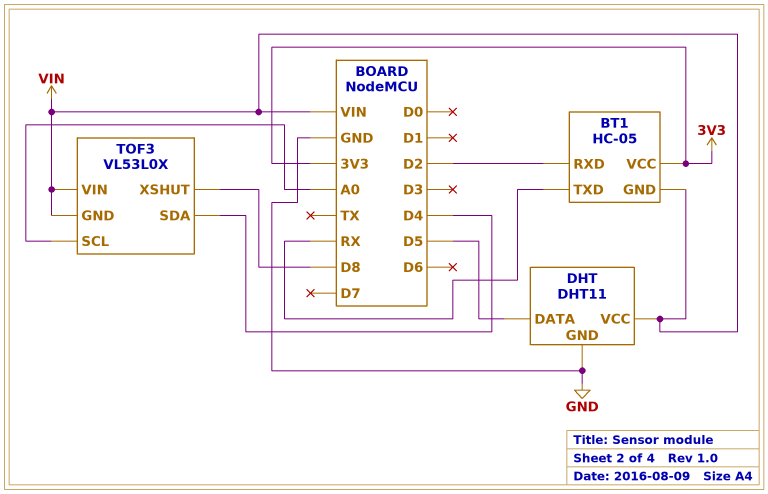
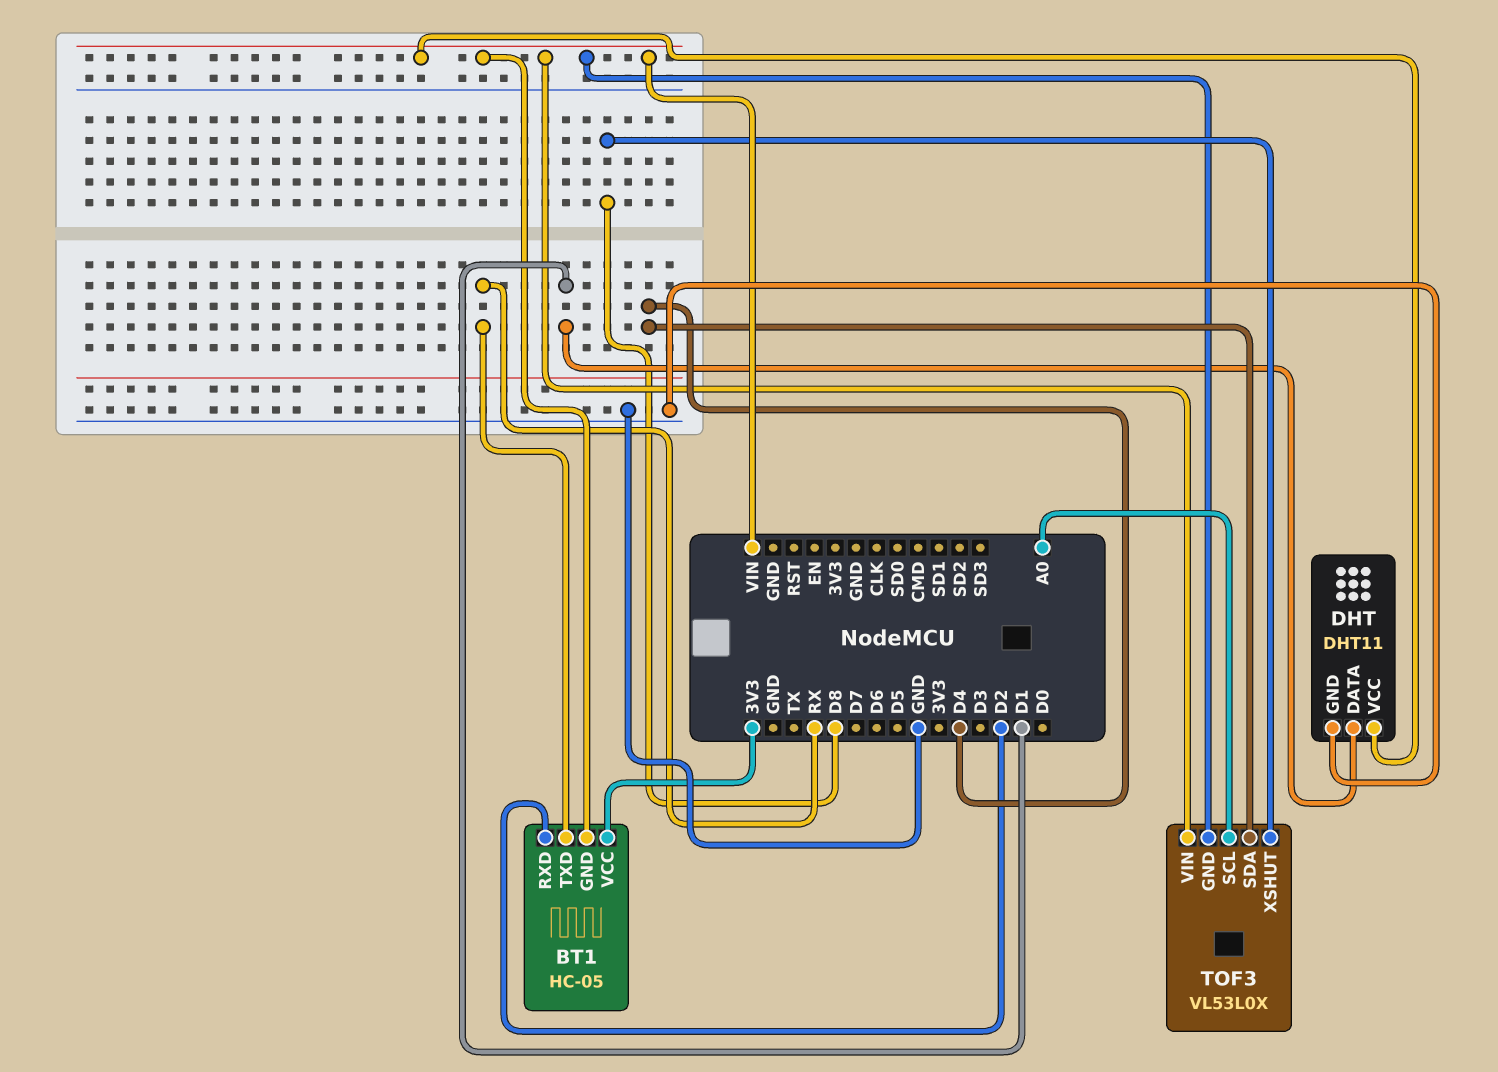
DHT pin DATA: D5 -> D1

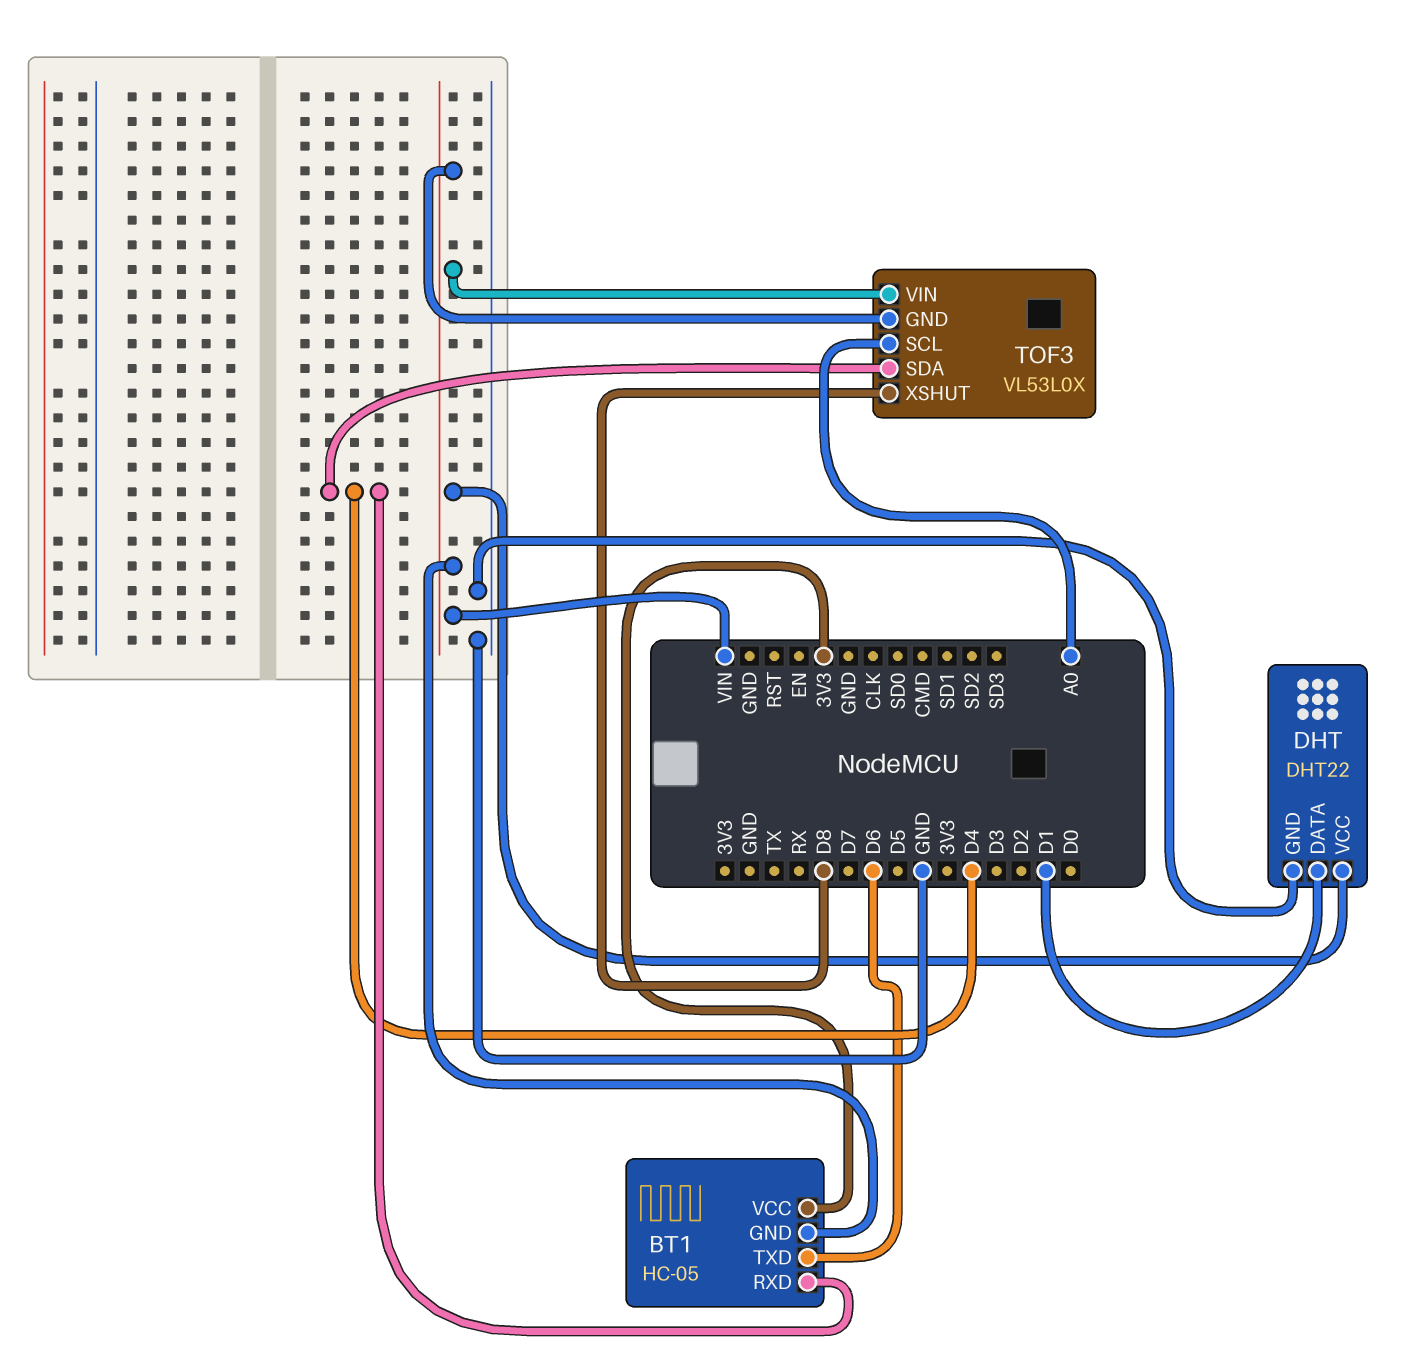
BT1 pin RXD: D2 -> D4
BT1 pin TXD: RX -> D6
DHT: DHT11 -> DHT22

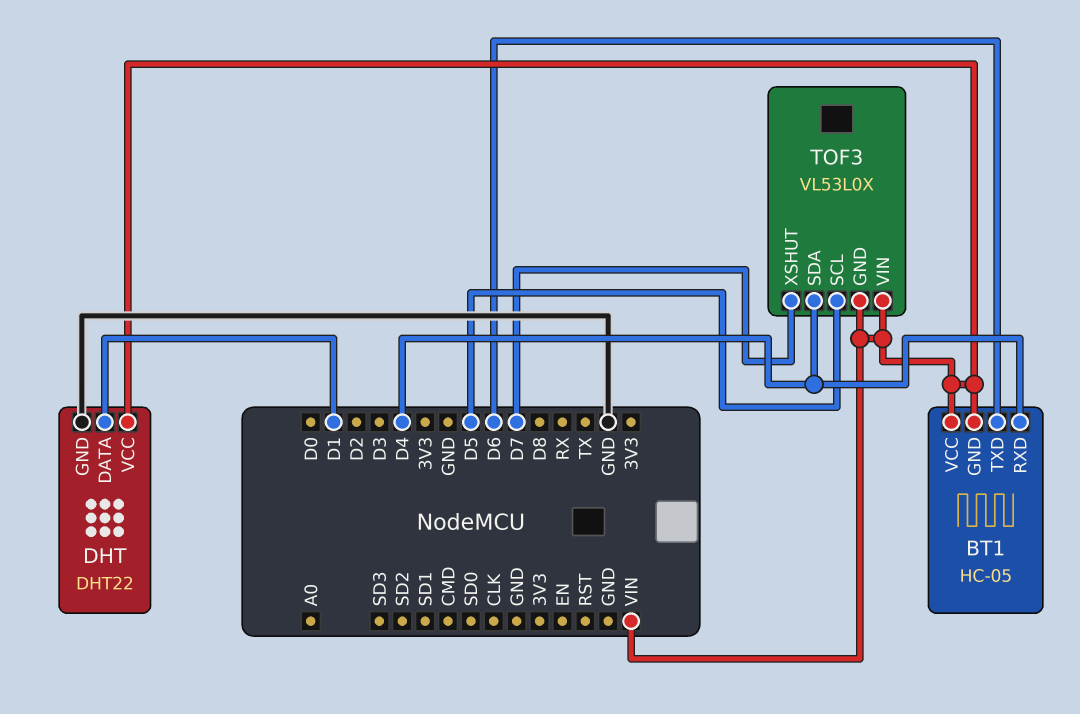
BT1 pin VCC: 3V3 -> VIN
TOF3 pin SCL: A0 -> D5
TOF3 pin XSHUT: D8 -> D7

